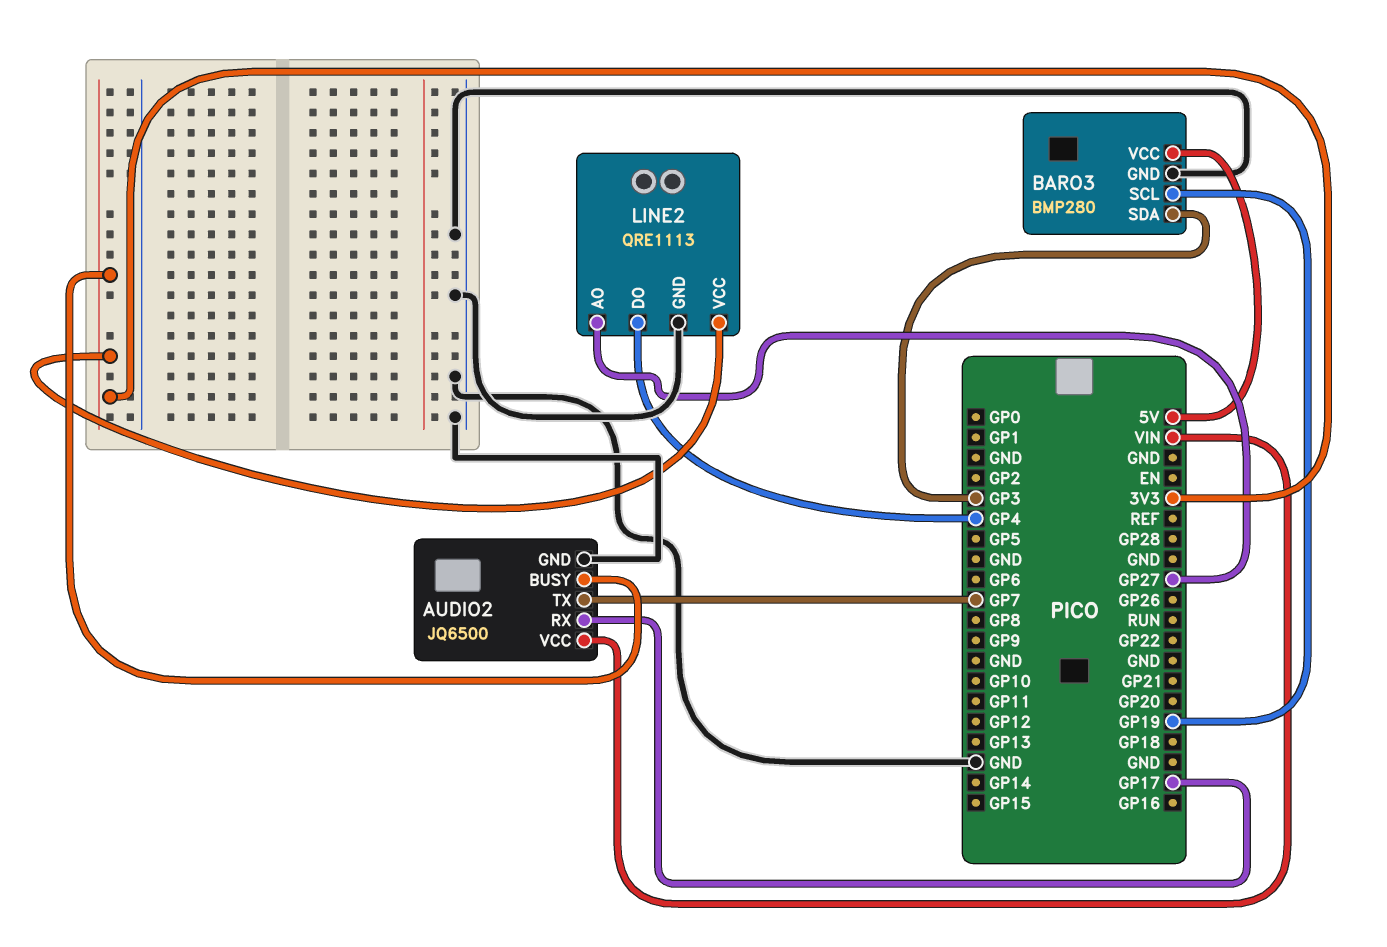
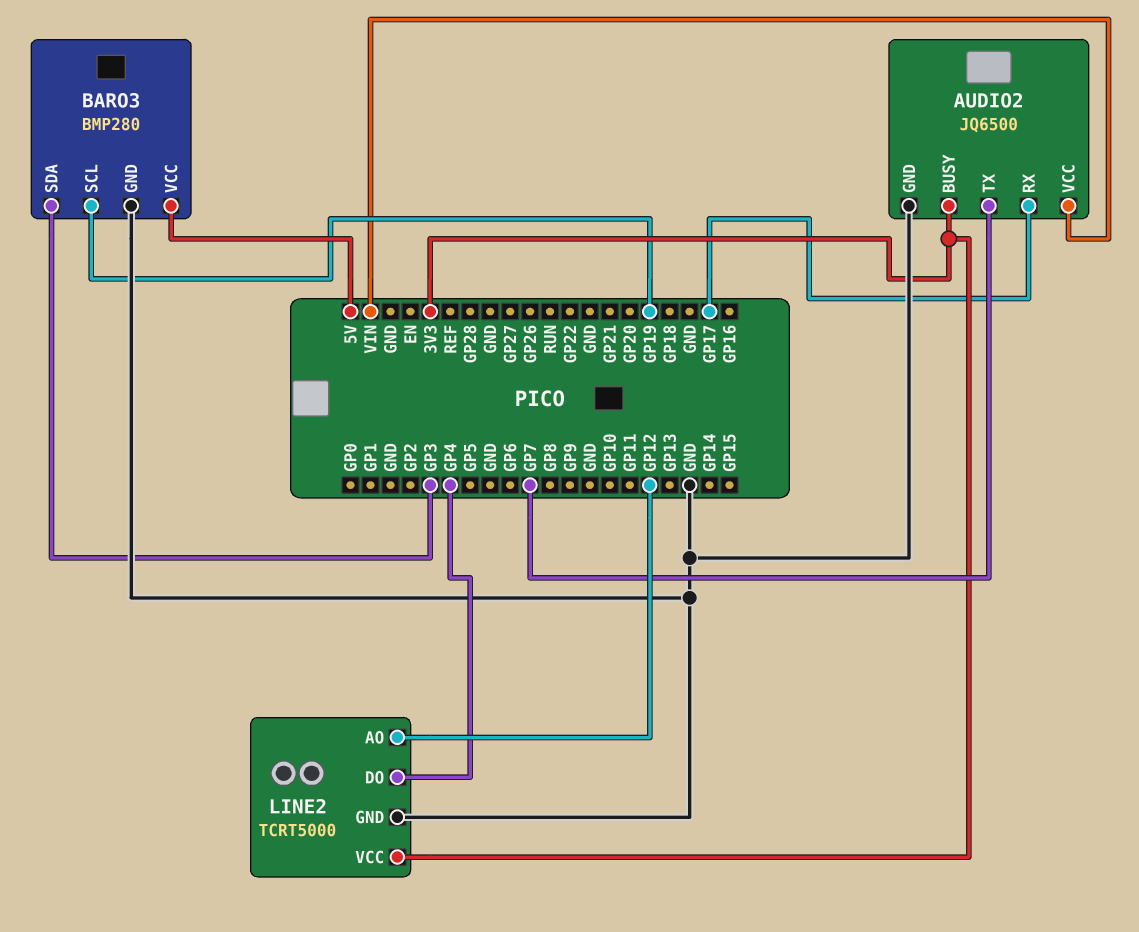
LINE2: QRE1113 -> TCRT5000
LINE2 pin AO: GP27 -> GP12

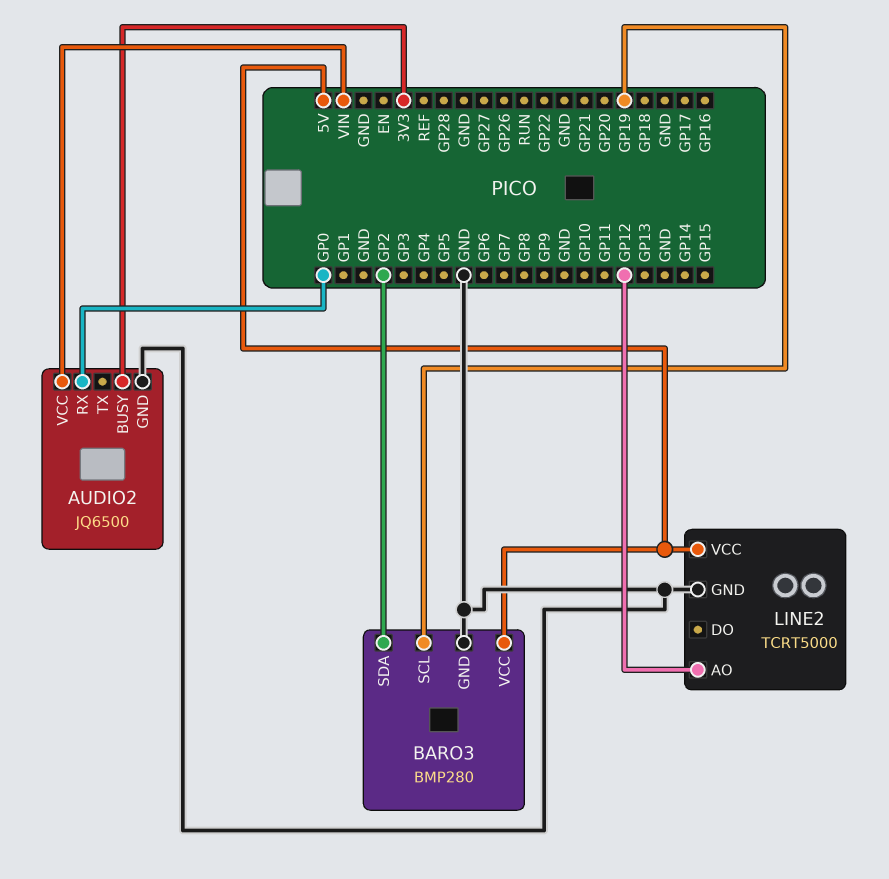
AUDIO2 pin RX: GP17 -> GP0
AUDIO2 pin TX: GP7 -> none
BARO3 pin SDA: GP3 -> GP2
LINE2 pin DO: GP4 -> none
LINE2 pin VCC: 3V3 -> 5V

